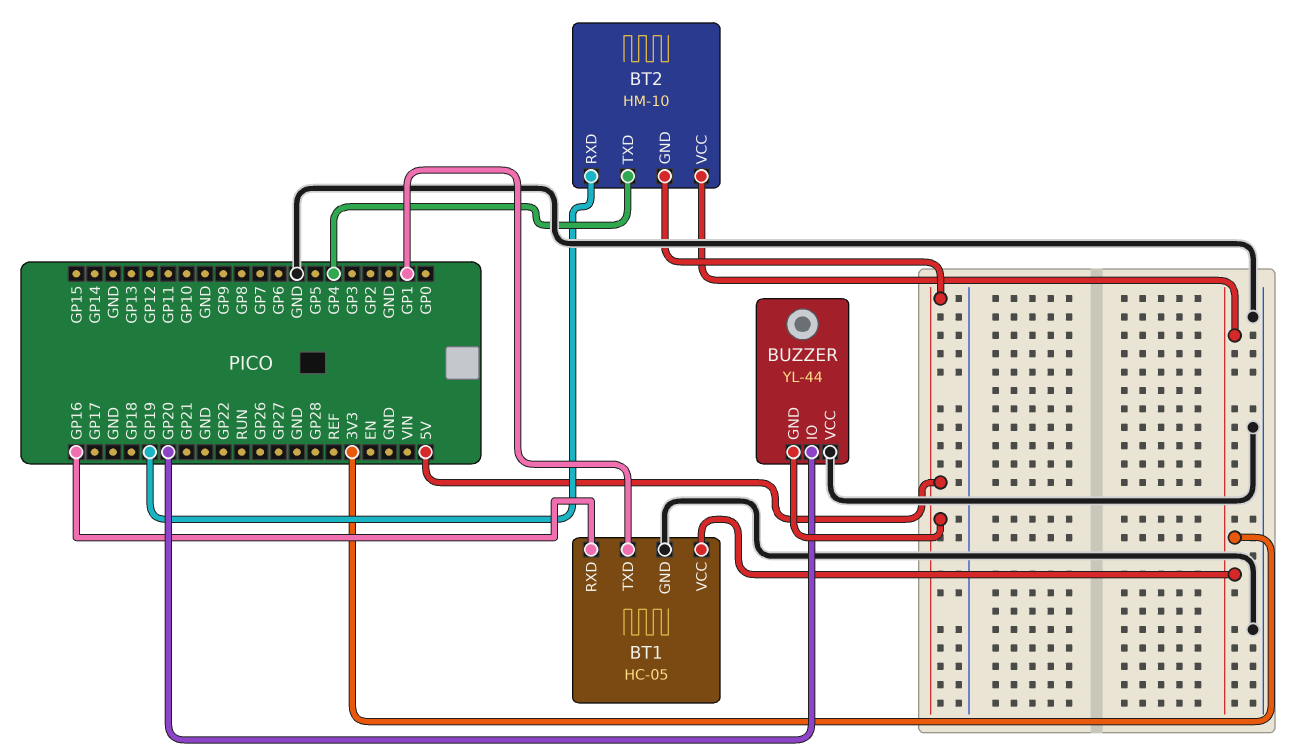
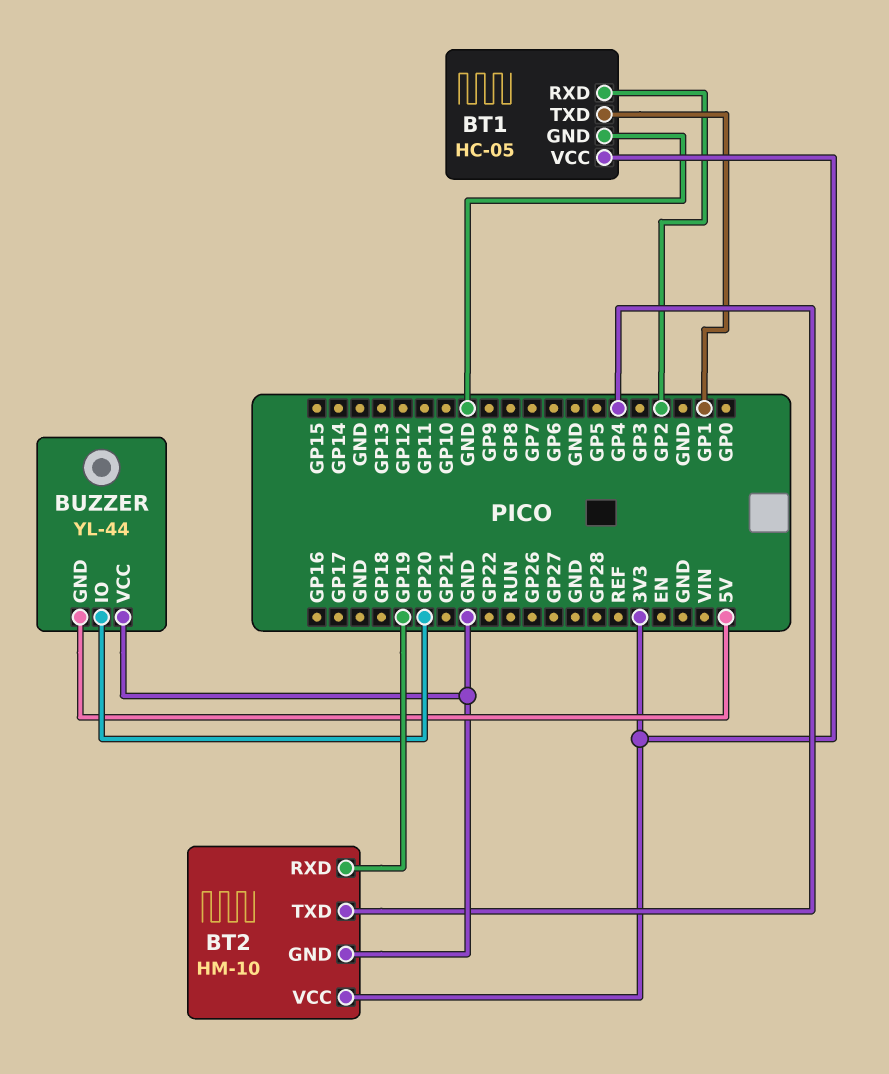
BT1 pin RXD: GP16 -> GP2
BT2 pin GND: 5V -> GND

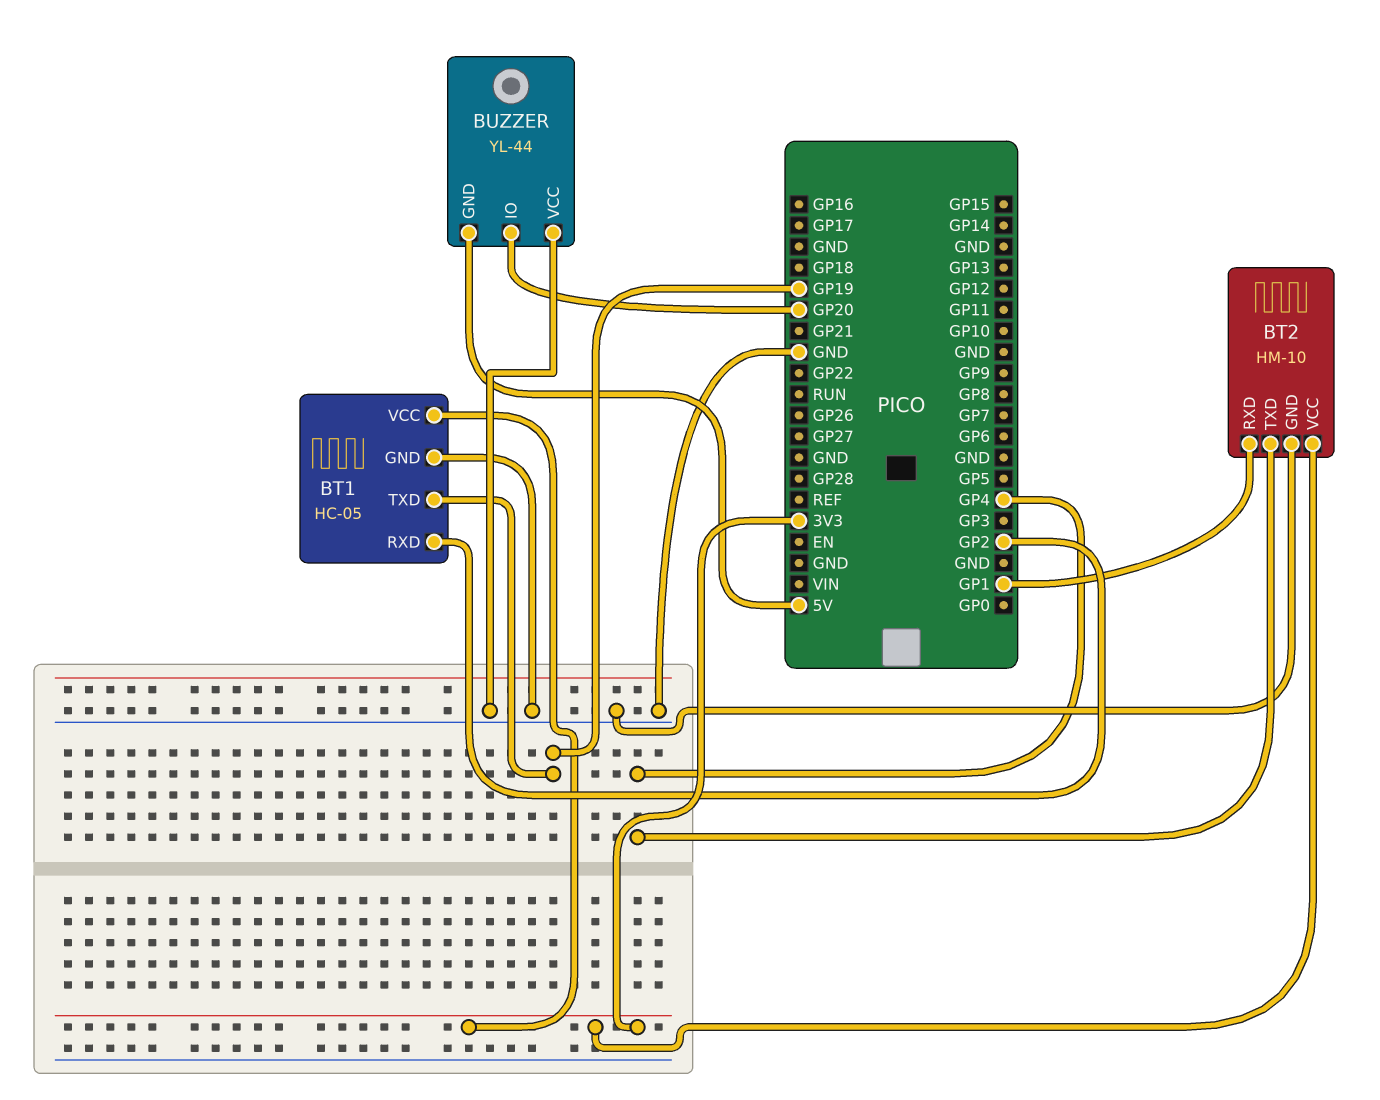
BT1 pin TXD: GP1 -> GP19
BT2 pin RXD: GP19 -> GP1

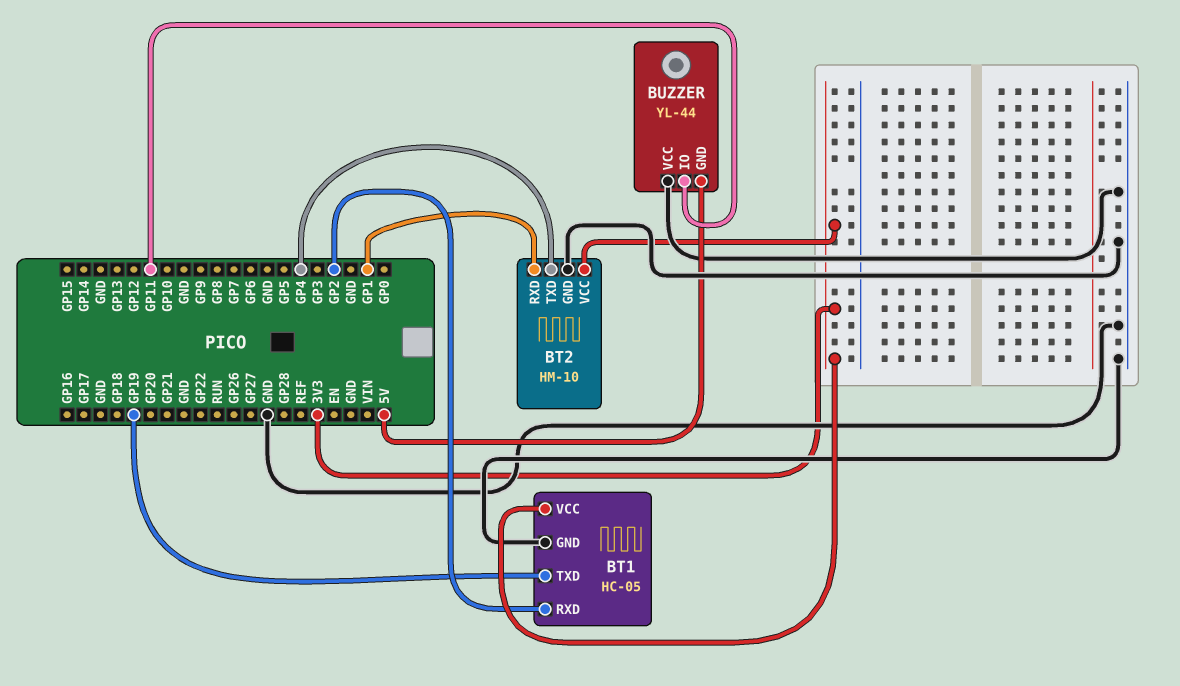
BUZZER pin IO: GP20 -> GP11

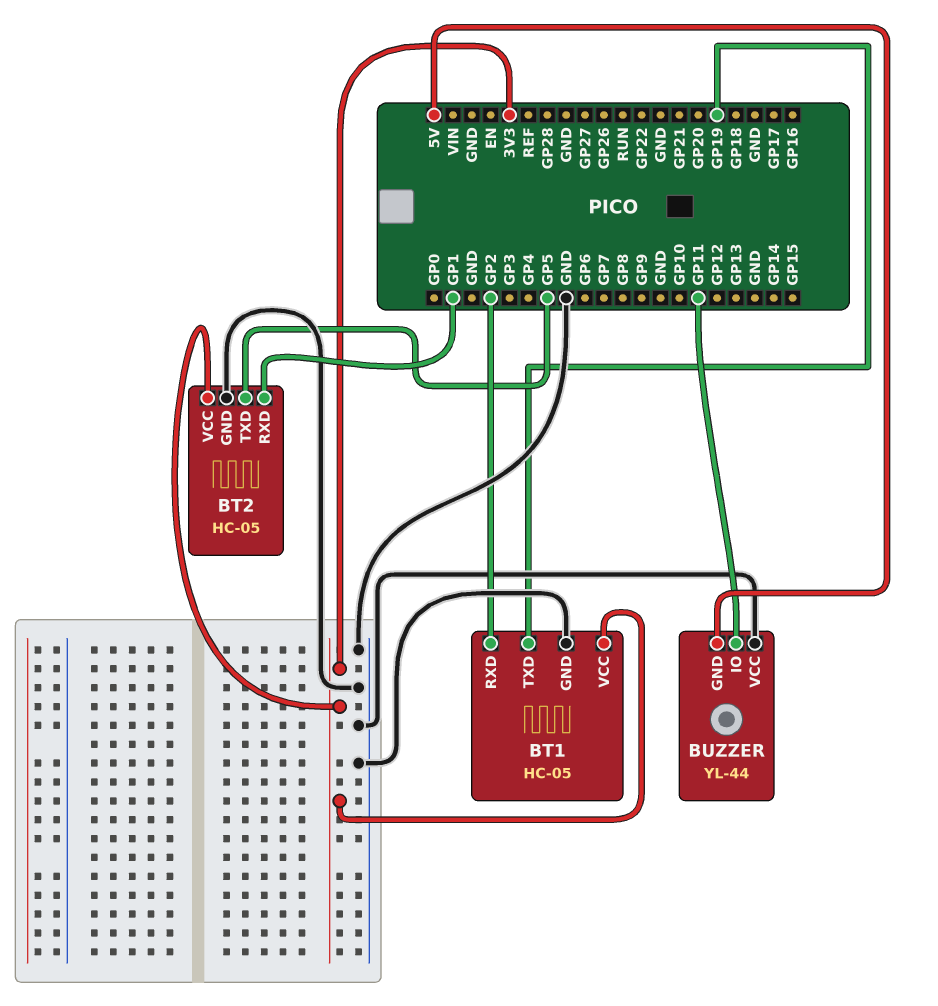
BT2: HM-10 -> HC-05
BT2 pin TXD: GP4 -> GP5

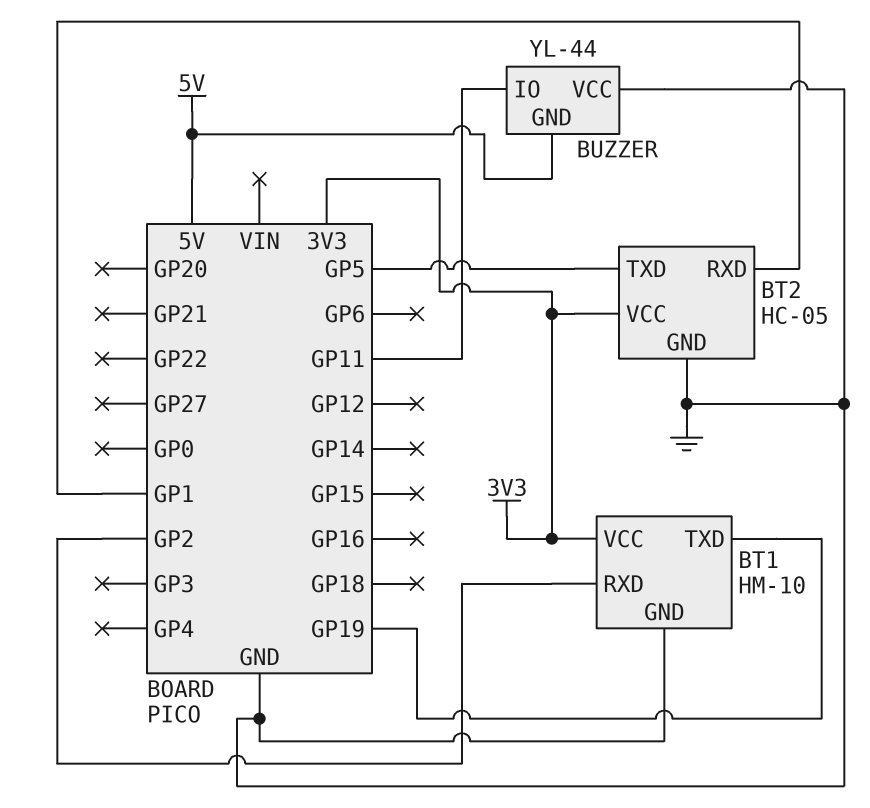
BT1: HC-05 -> HM-10

